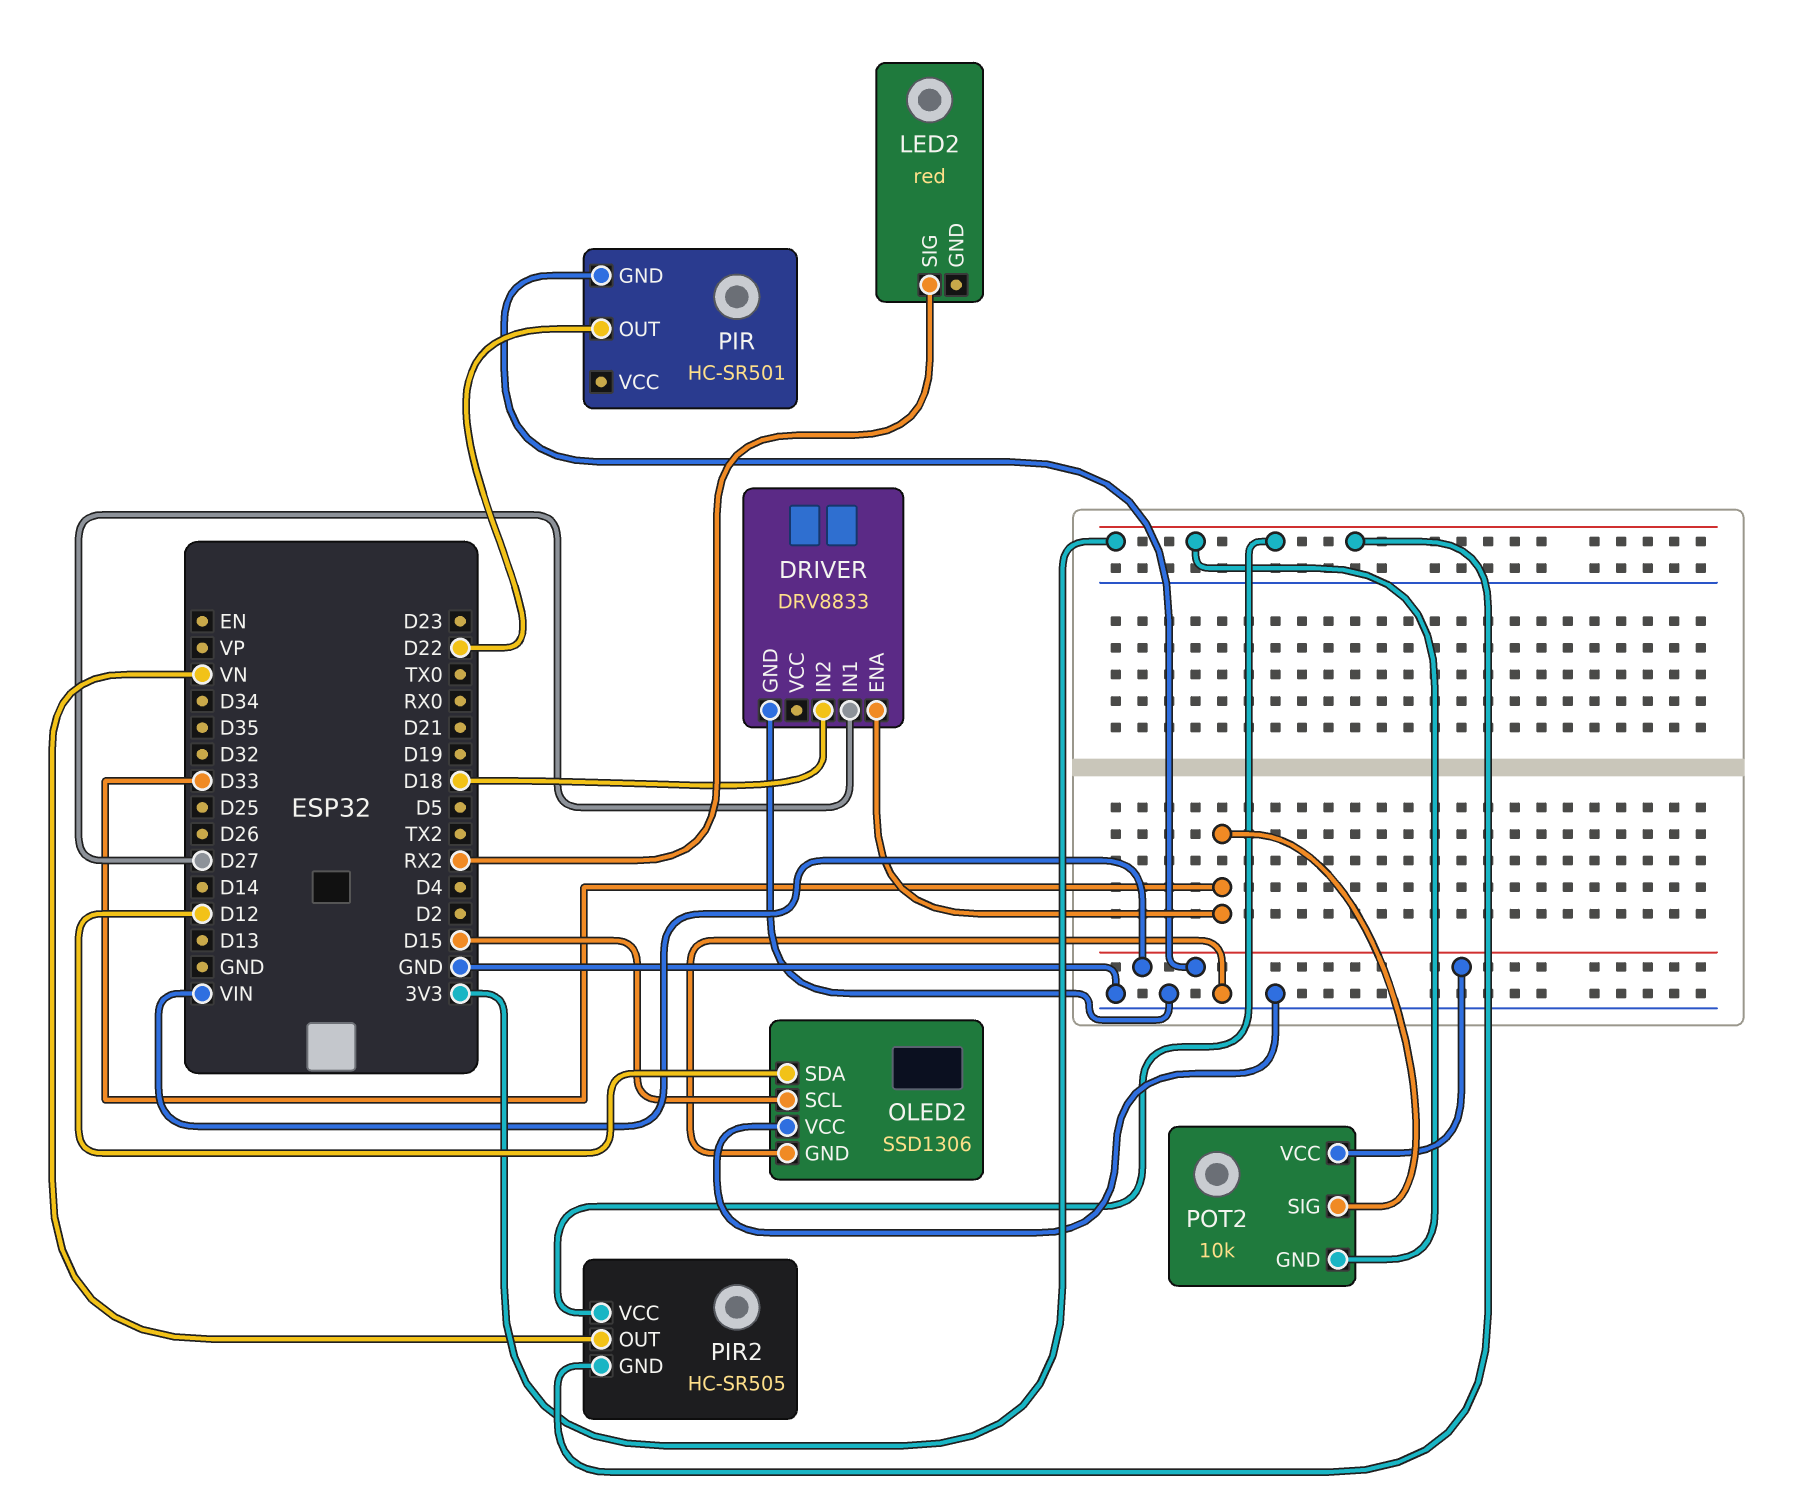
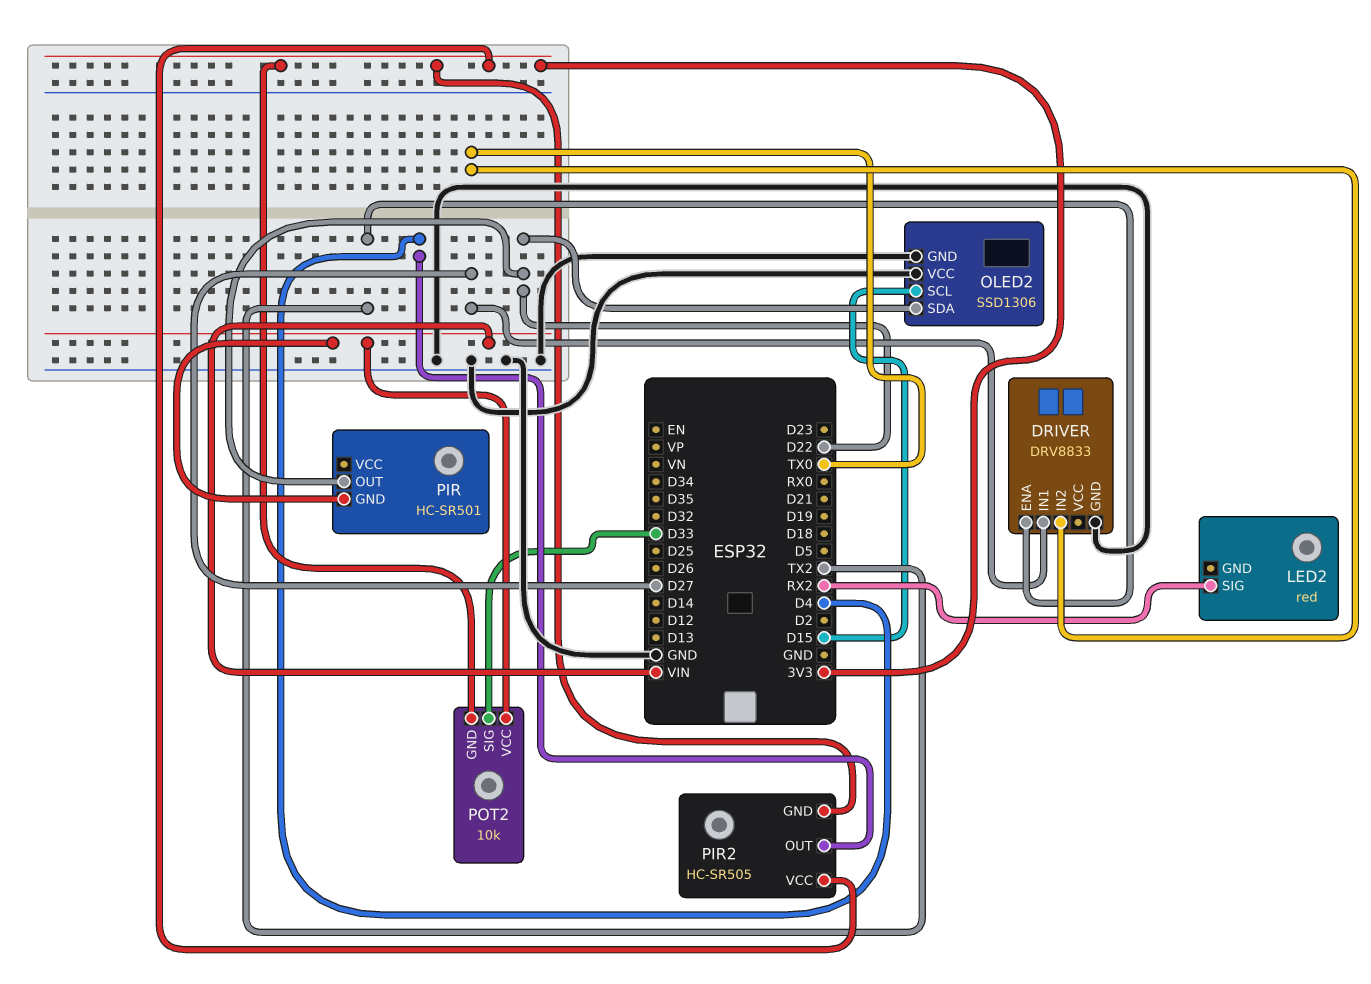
DRIVER pin ENA: D33 -> TX2
DRIVER pin IN2: D18 -> TX0
OLED2 pin SDA: D12 -> D22
PIR2 pin OUT: VN -> D4

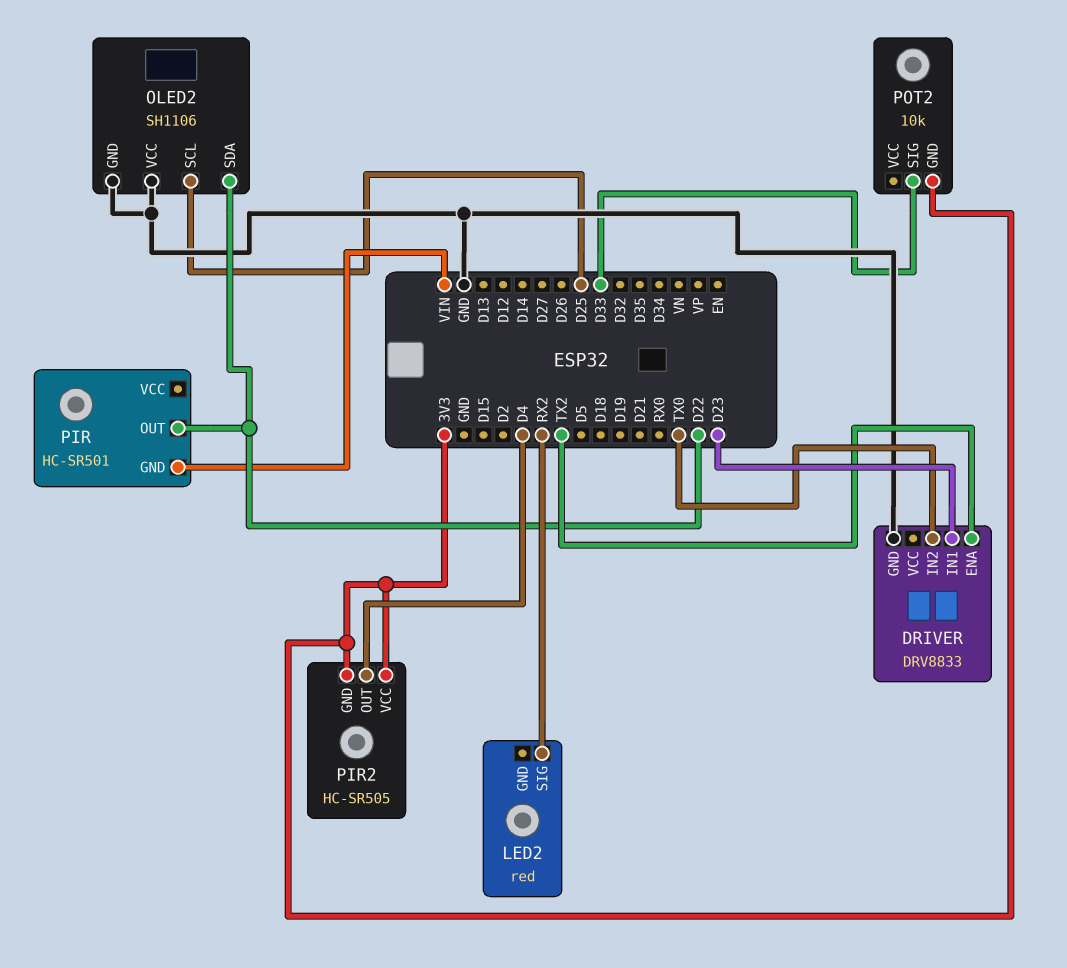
DRIVER pin IN1: D27 -> D23
OLED2: SSD1306 -> SH1106
OLED2 pin SCL: D15 -> D25
POT2 pin VCC: VIN -> none

